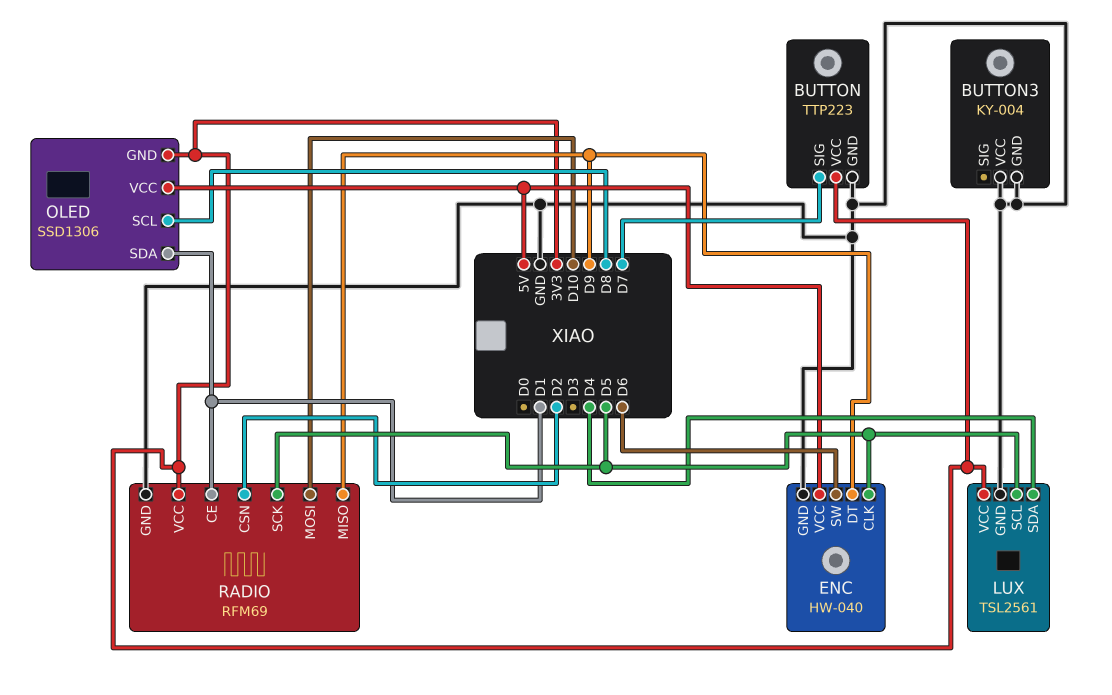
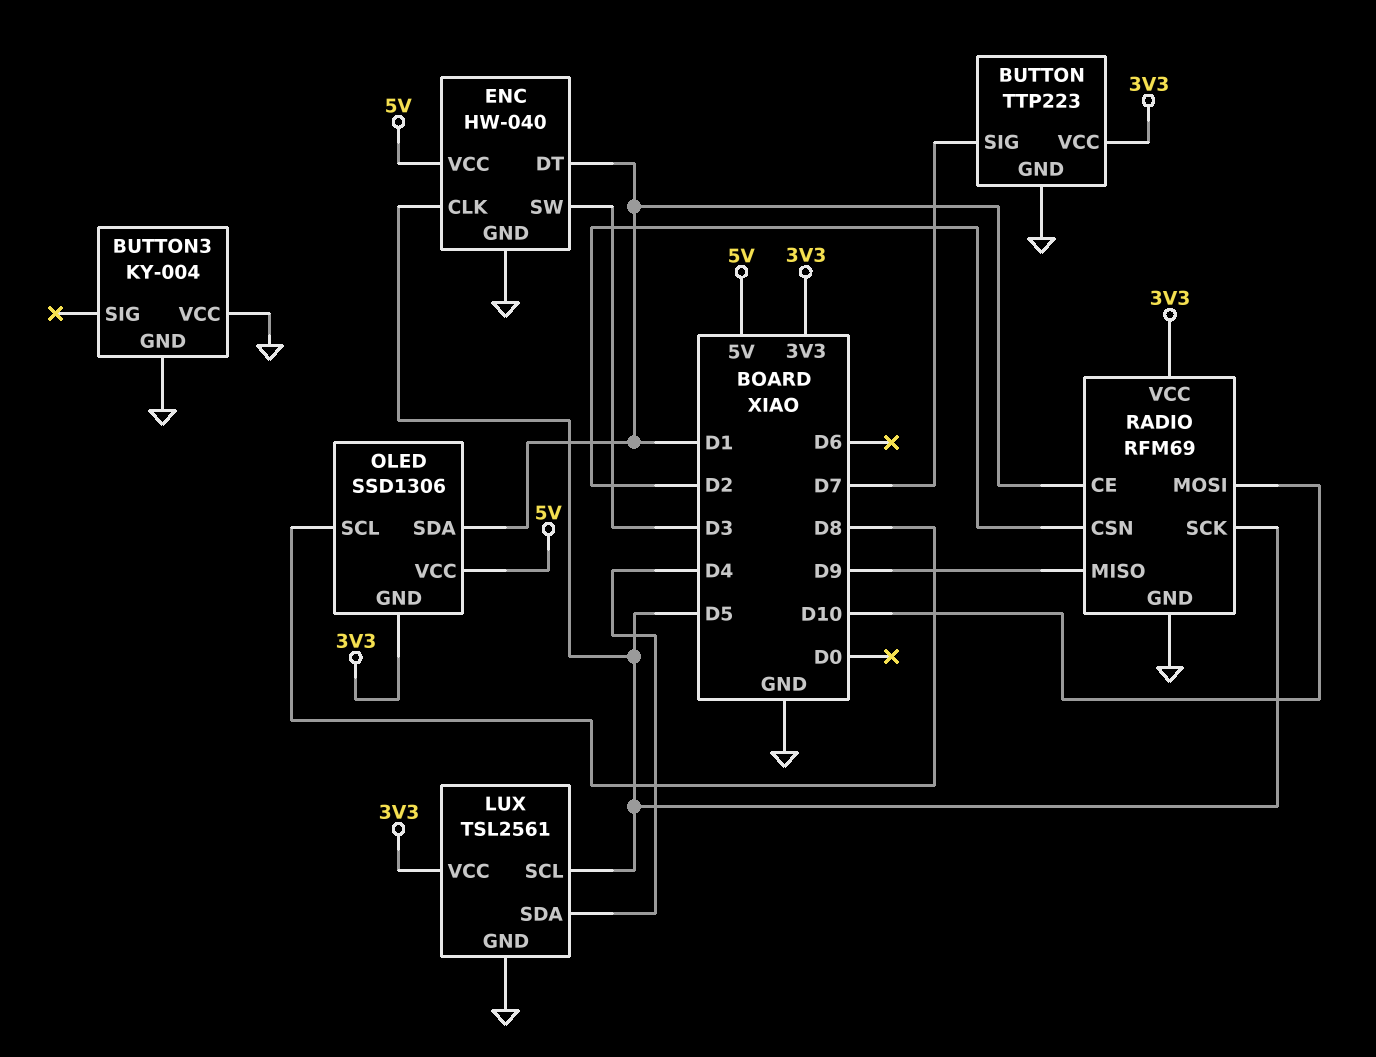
ENC pin DT: D9 -> D1
ENC pin SW: D6 -> D3

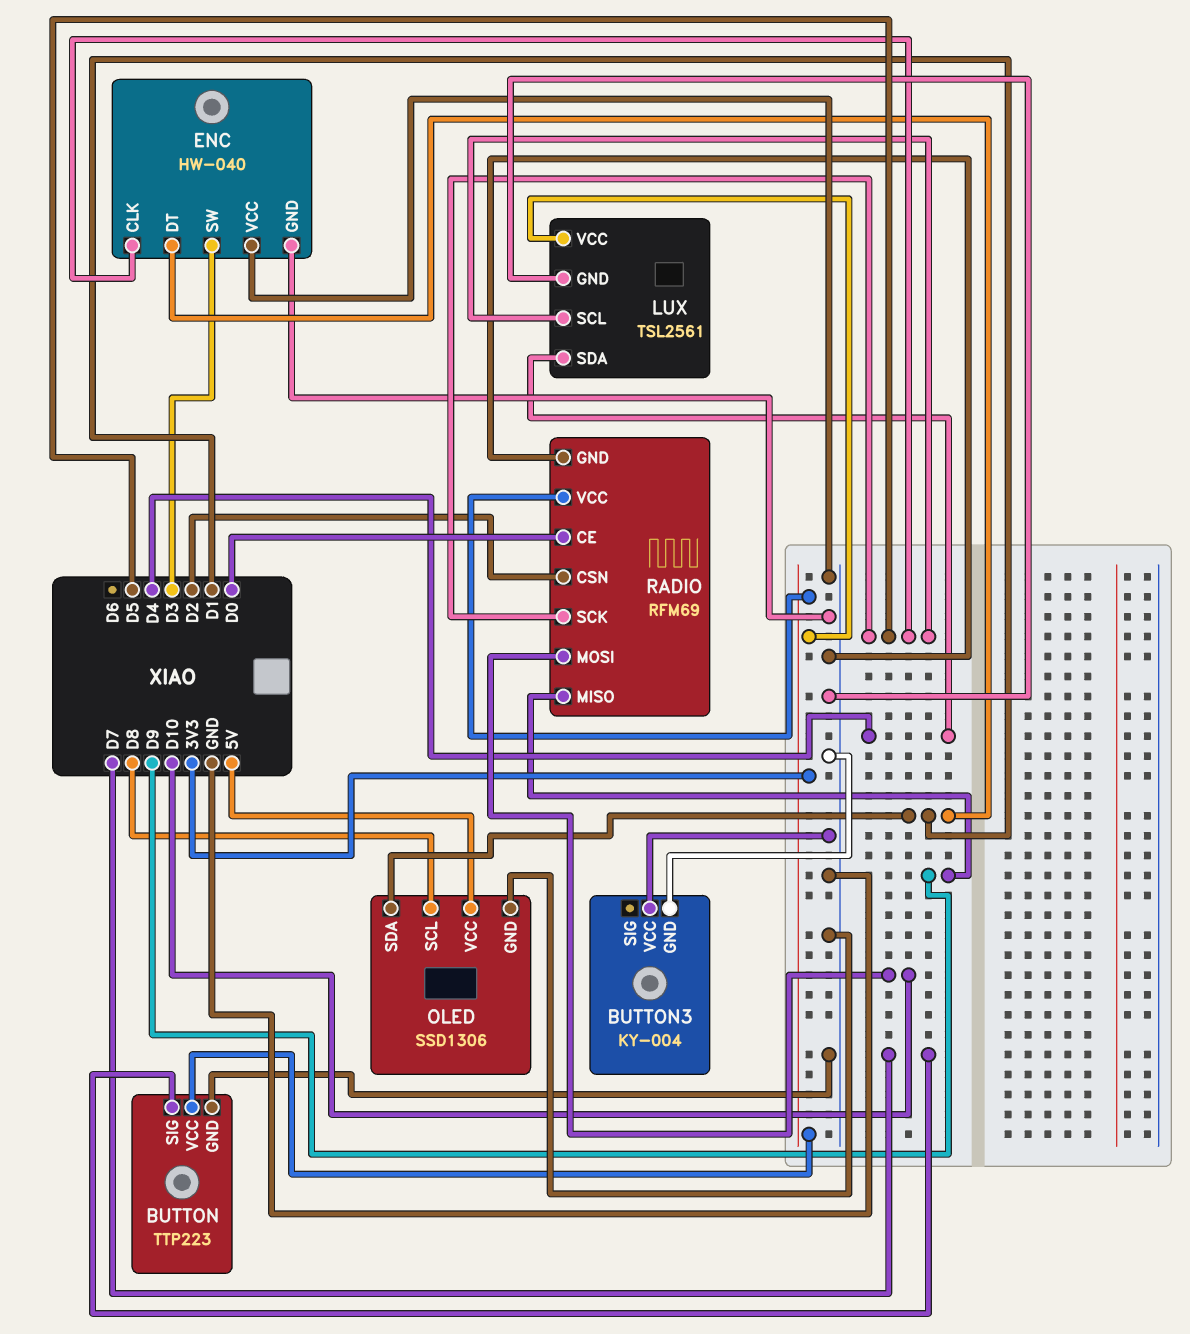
ENC pin VCC: 5V -> GND
OLED pin GND: 3V3 -> GND
RADIO pin CE: D1 -> D0

